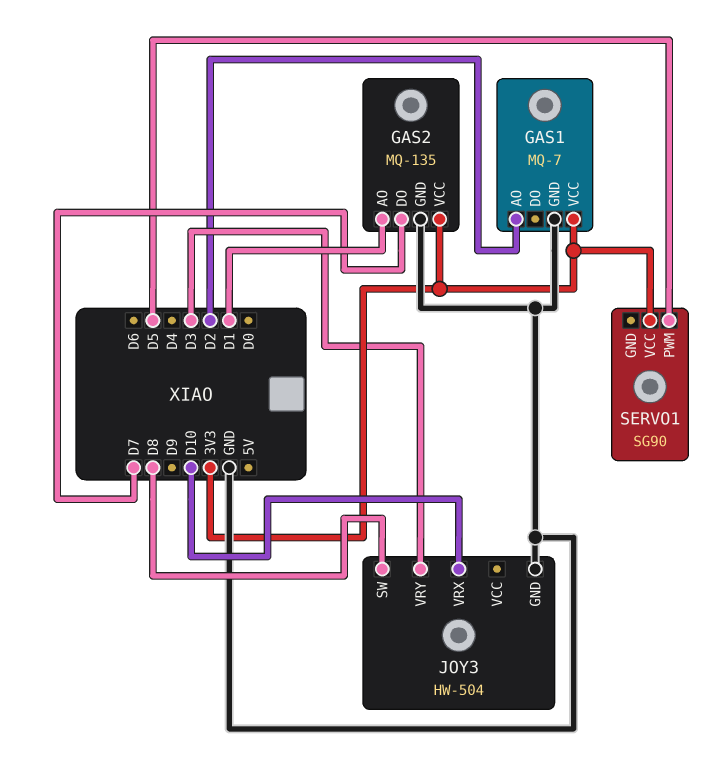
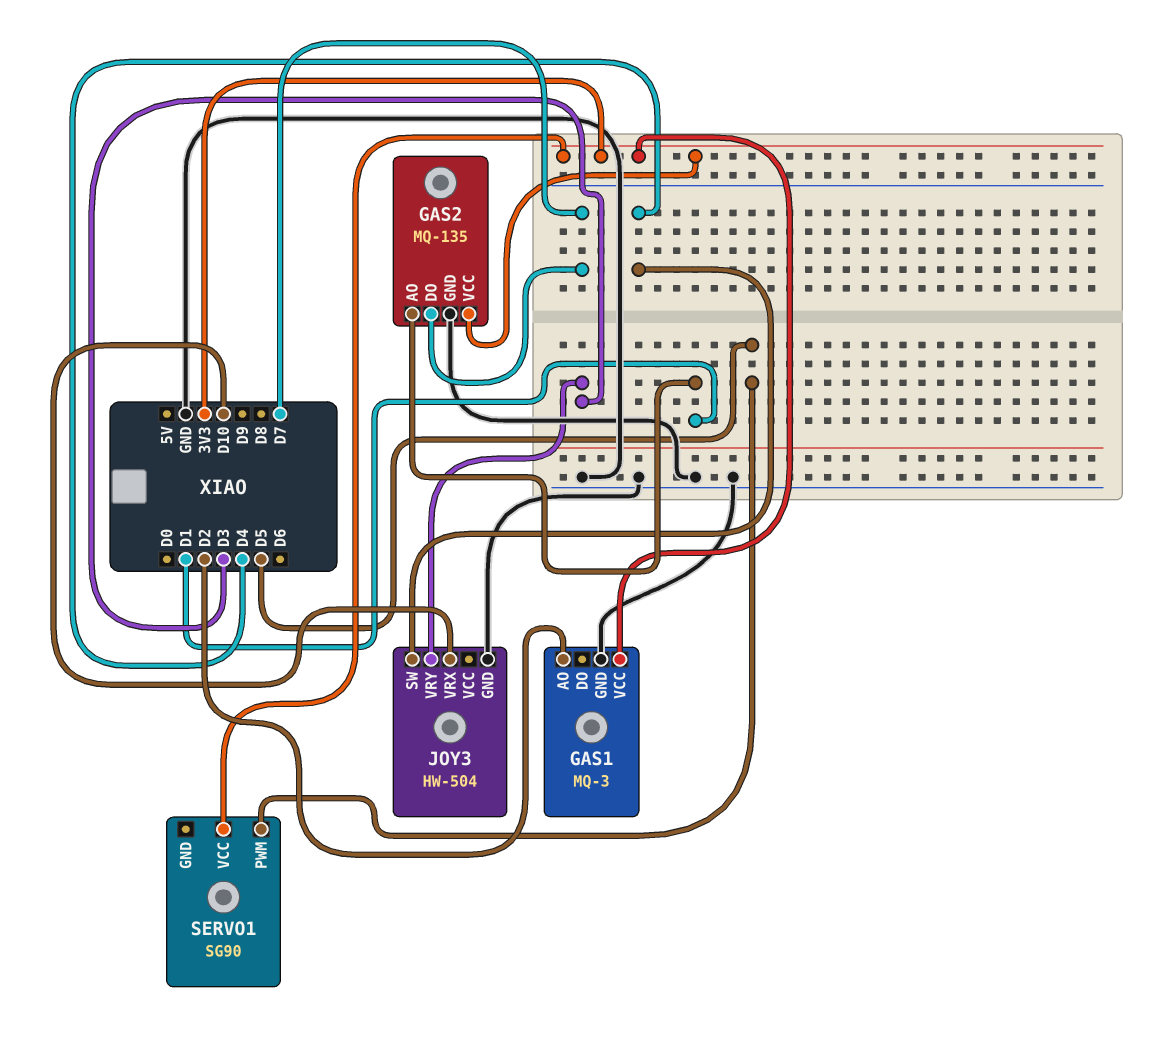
GAS1: MQ-7 -> MQ-3
JOY3 pin SW: D8 -> D4

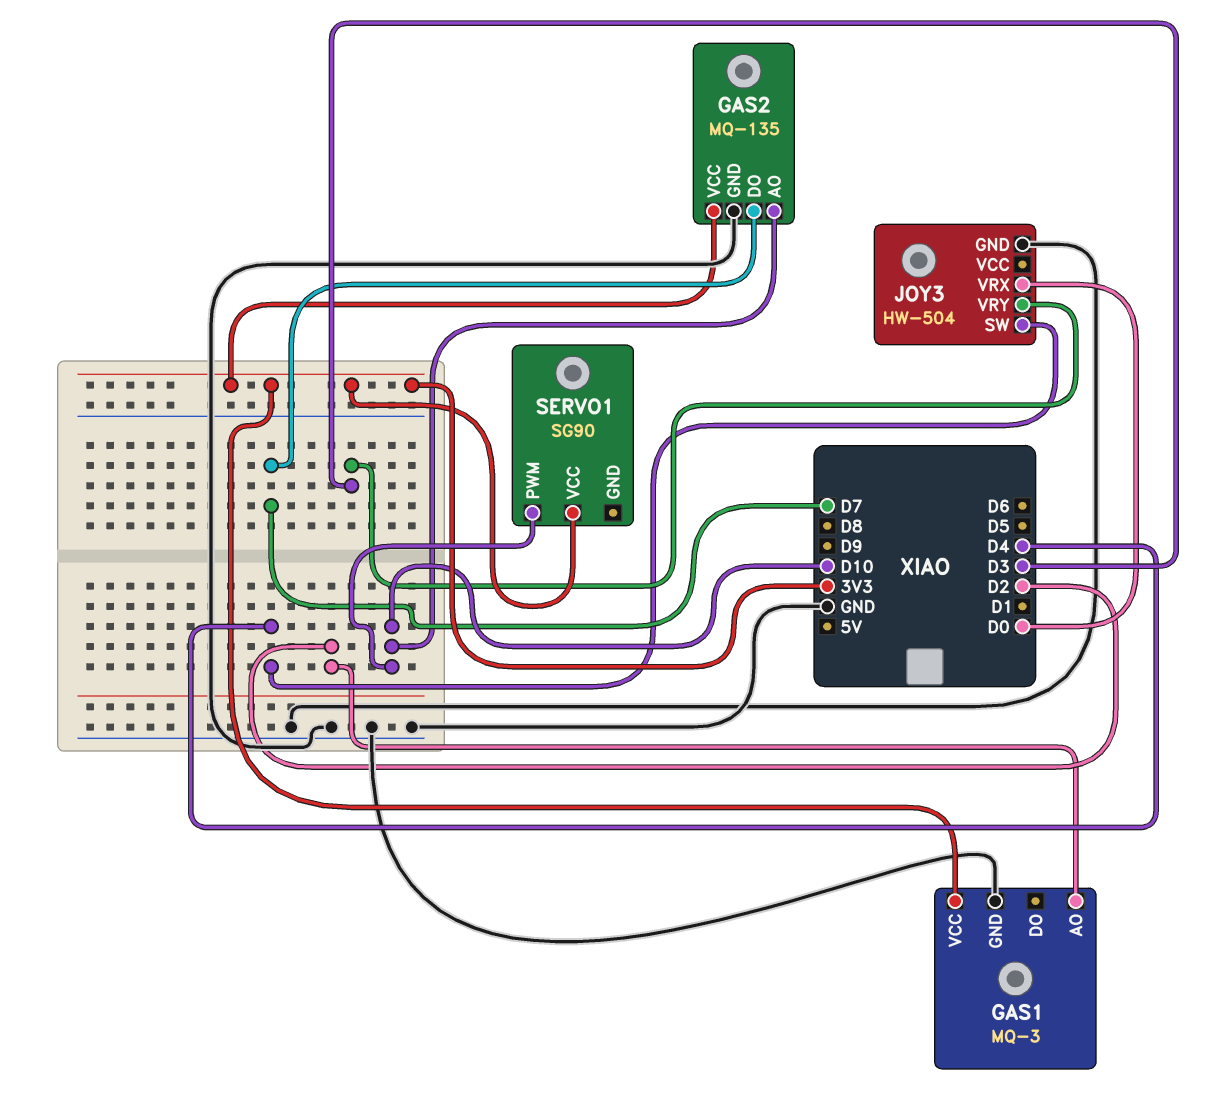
GAS2 pin AO: D1 -> D10
JOY3 pin VRX: D10 -> D0
SERVO1 pin PWM: D5 -> D10

